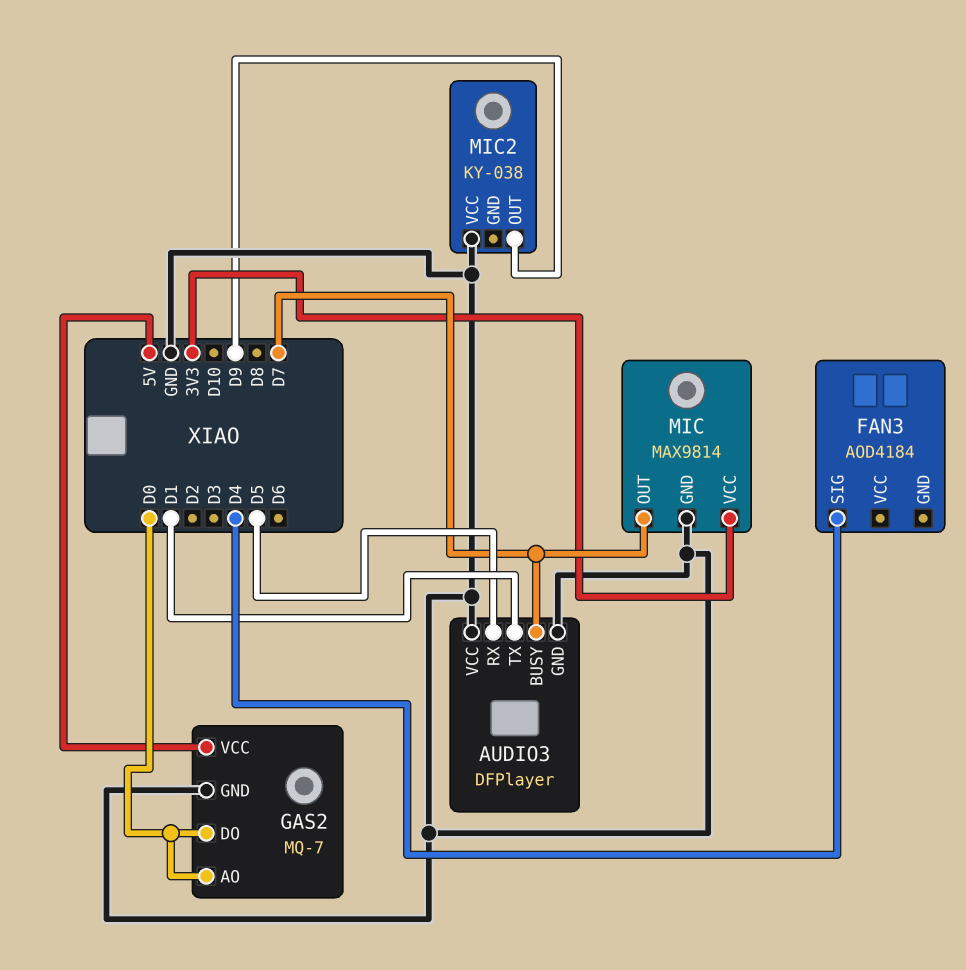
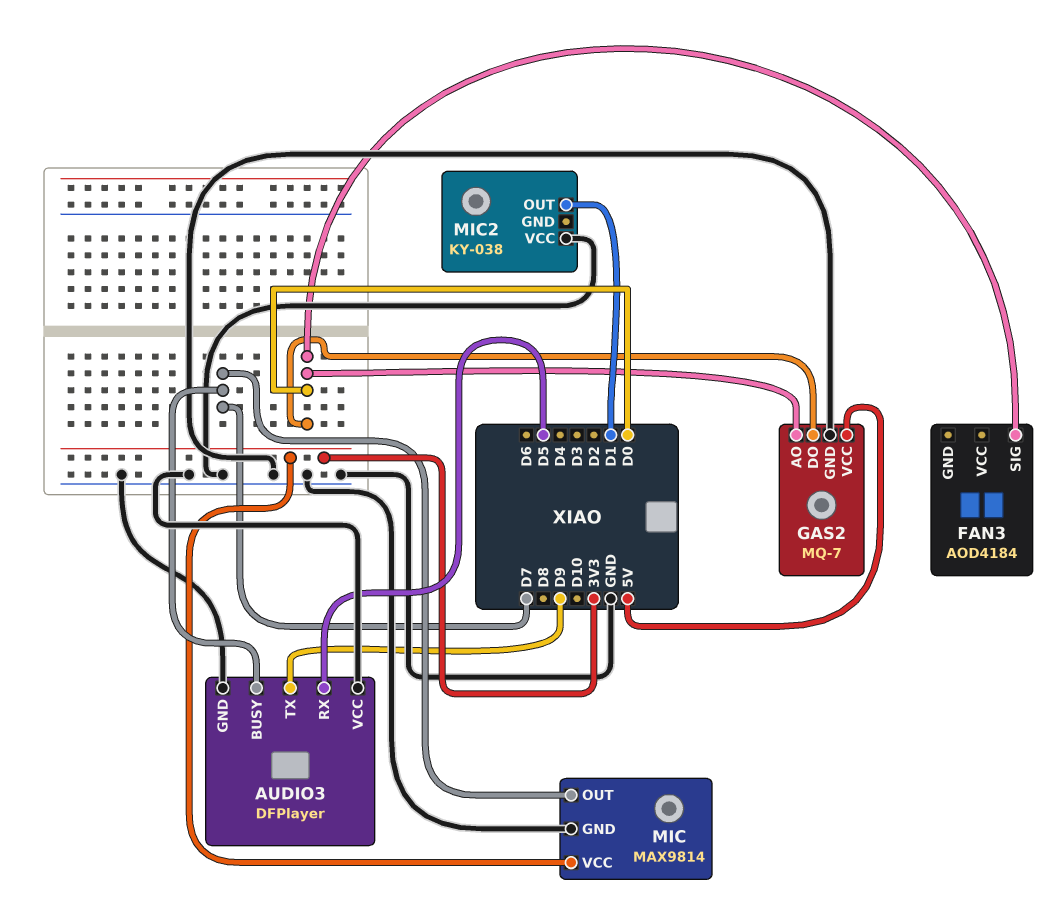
AUDIO3 pin TX: D1 -> D9
FAN3 pin SIG: D4 -> D0
MIC2 pin OUT: D9 -> D1

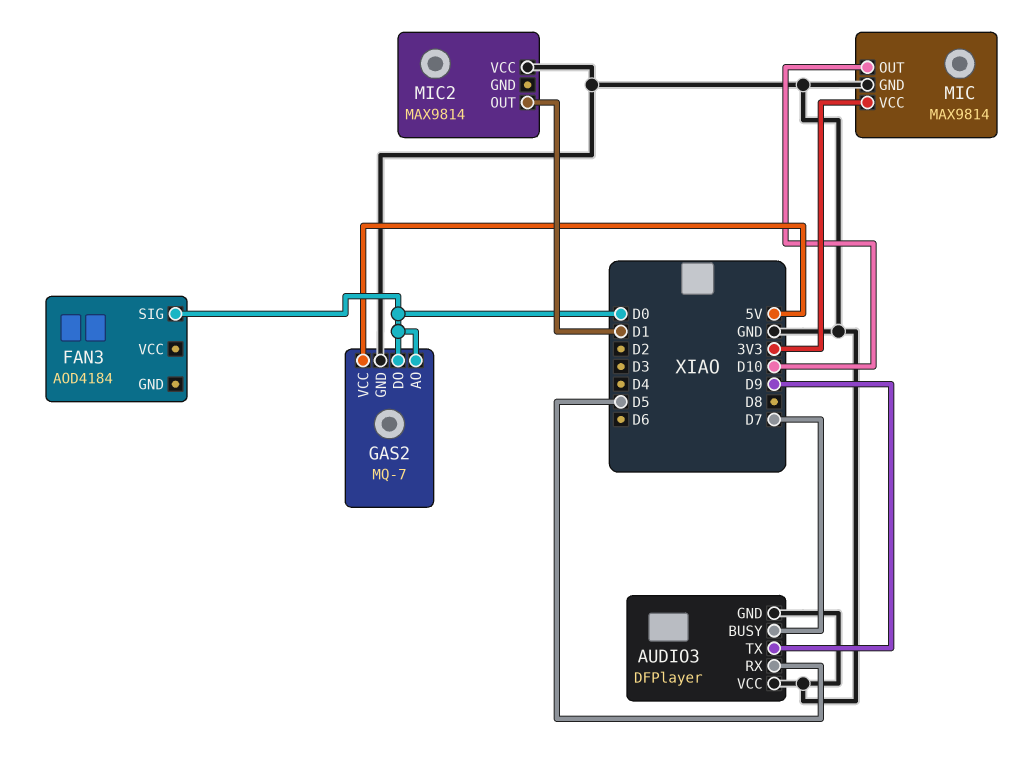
MIC pin OUT: D7 -> D10
MIC2: KY-038 -> MAX9814

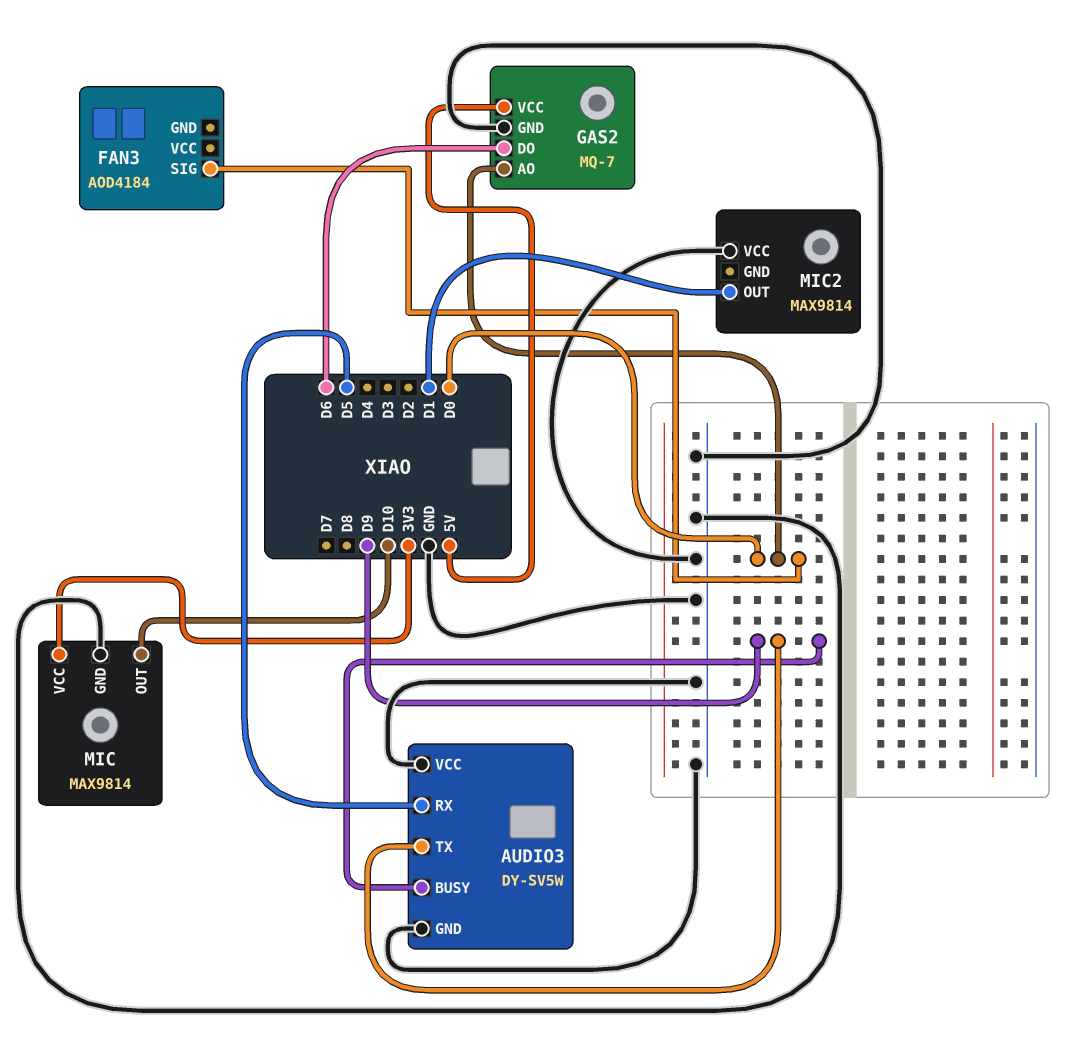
AUDIO3: DFPlayer -> DY-SV5W
AUDIO3 pin BUSY: D7 -> D9
GAS2 pin DO: D0 -> D6

